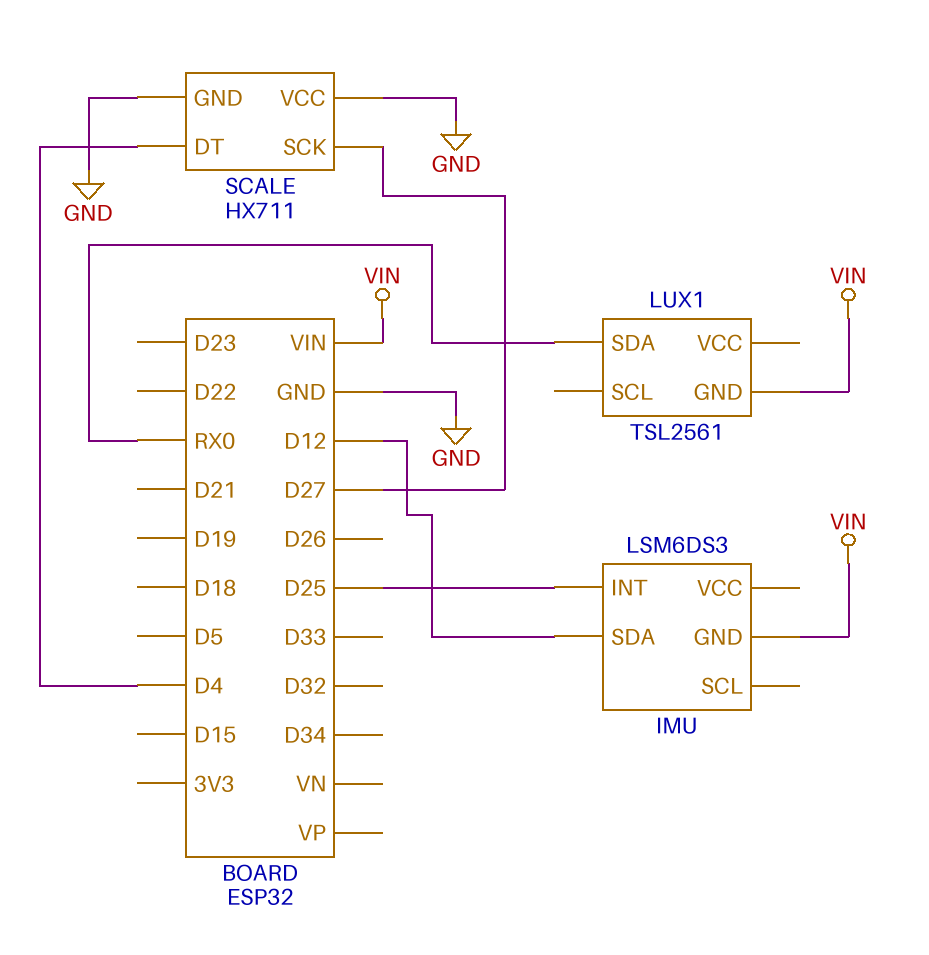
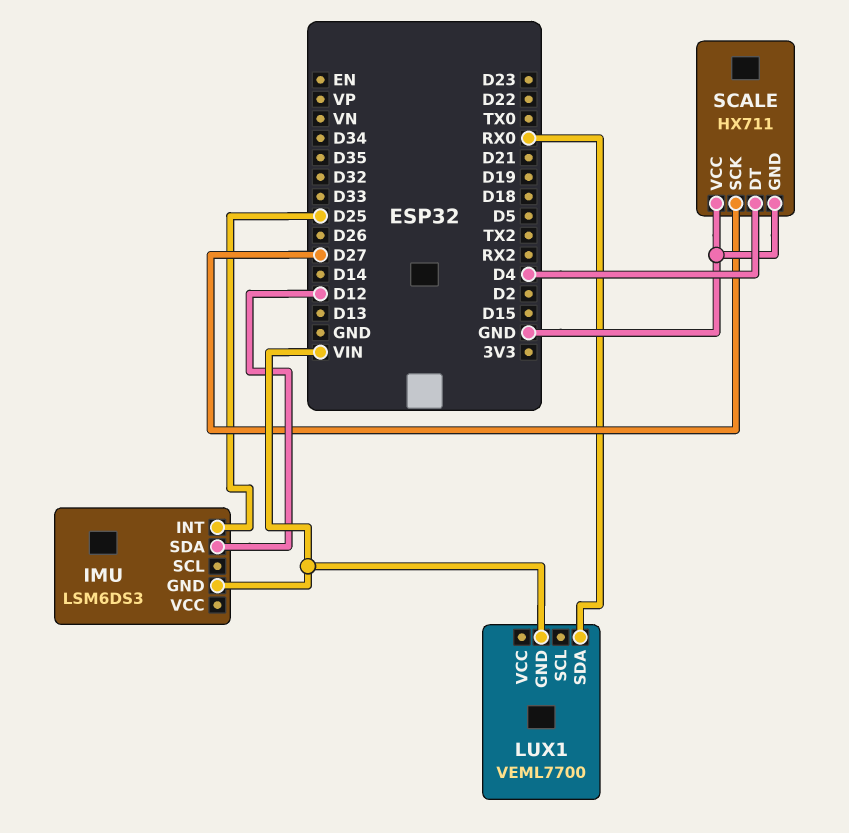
LUX1: TSL2561 -> VEML7700

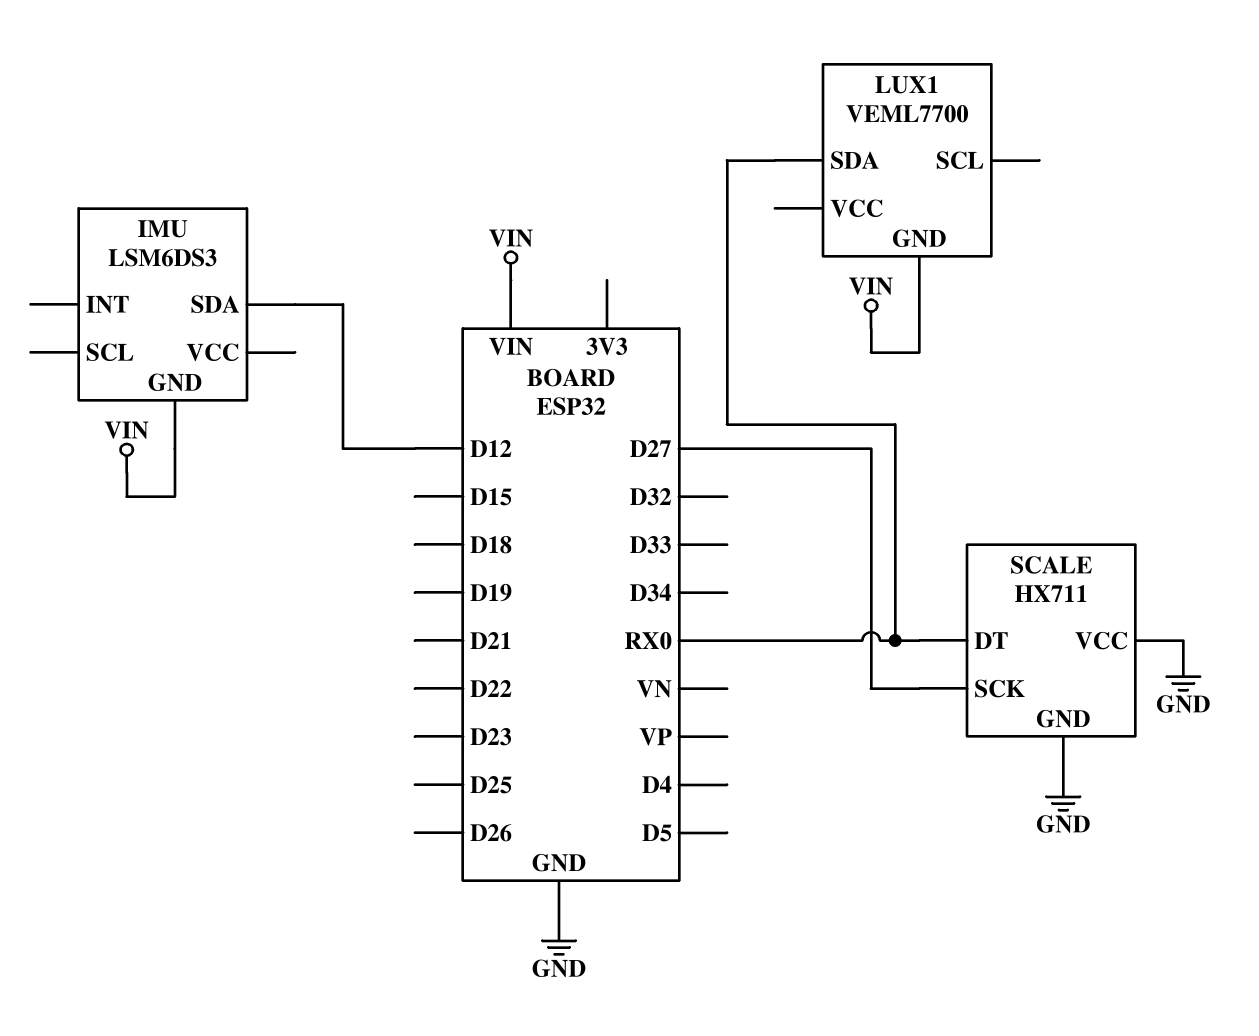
IMU pin INT: D25 -> none
SCALE pin DT: D4 -> RX0

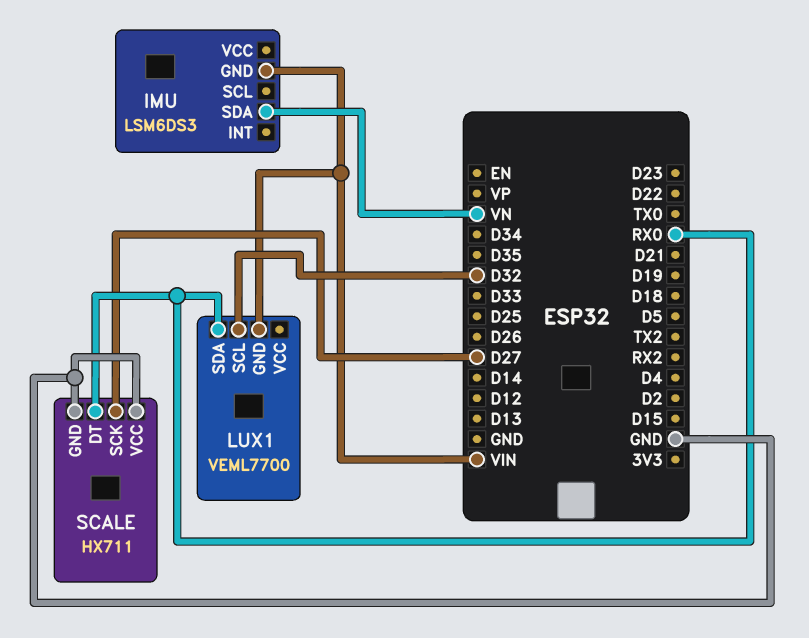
IMU pin SDA: D12 -> VN
LUX1 pin SCL: none -> D32

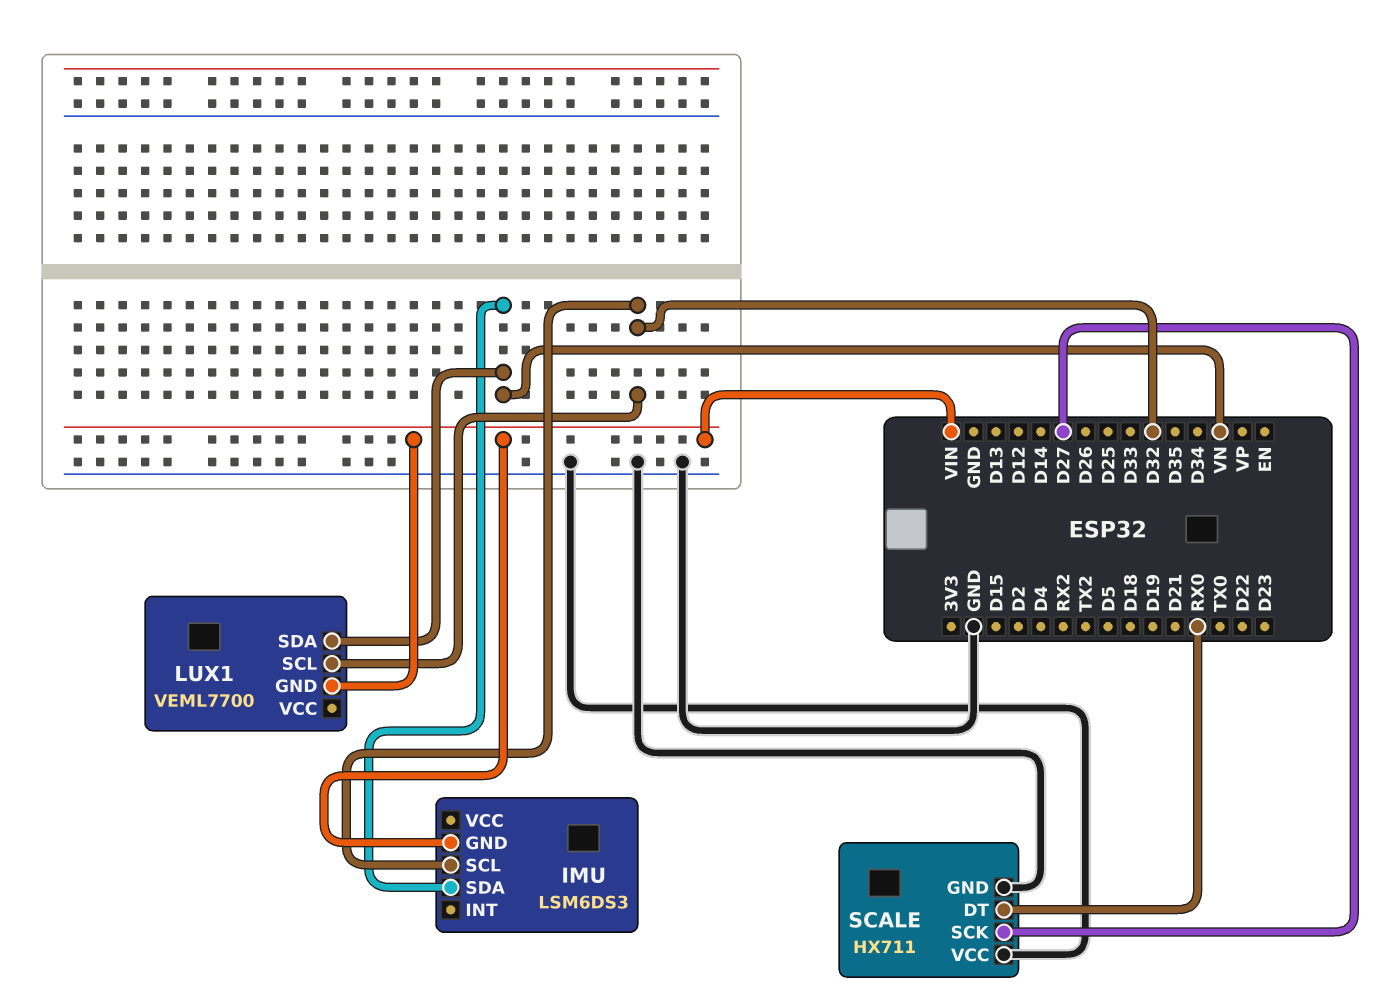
IMU pin SCL: none -> D32
LUX1 pin SDA: RX0 -> VN

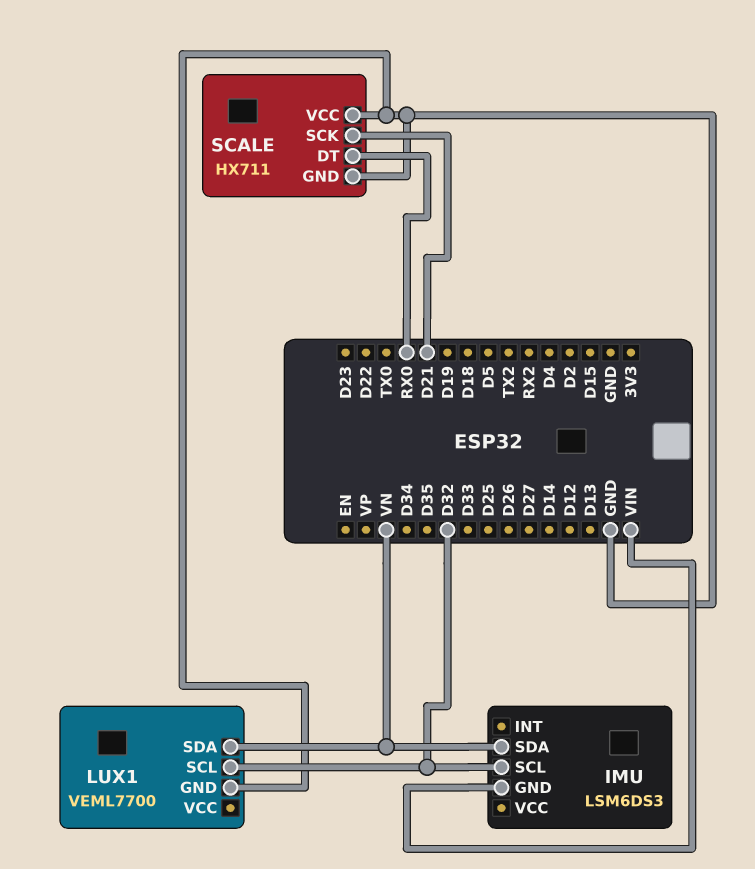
LUX1 pin GND: VIN -> GND
SCALE pin SCK: D27 -> D21

